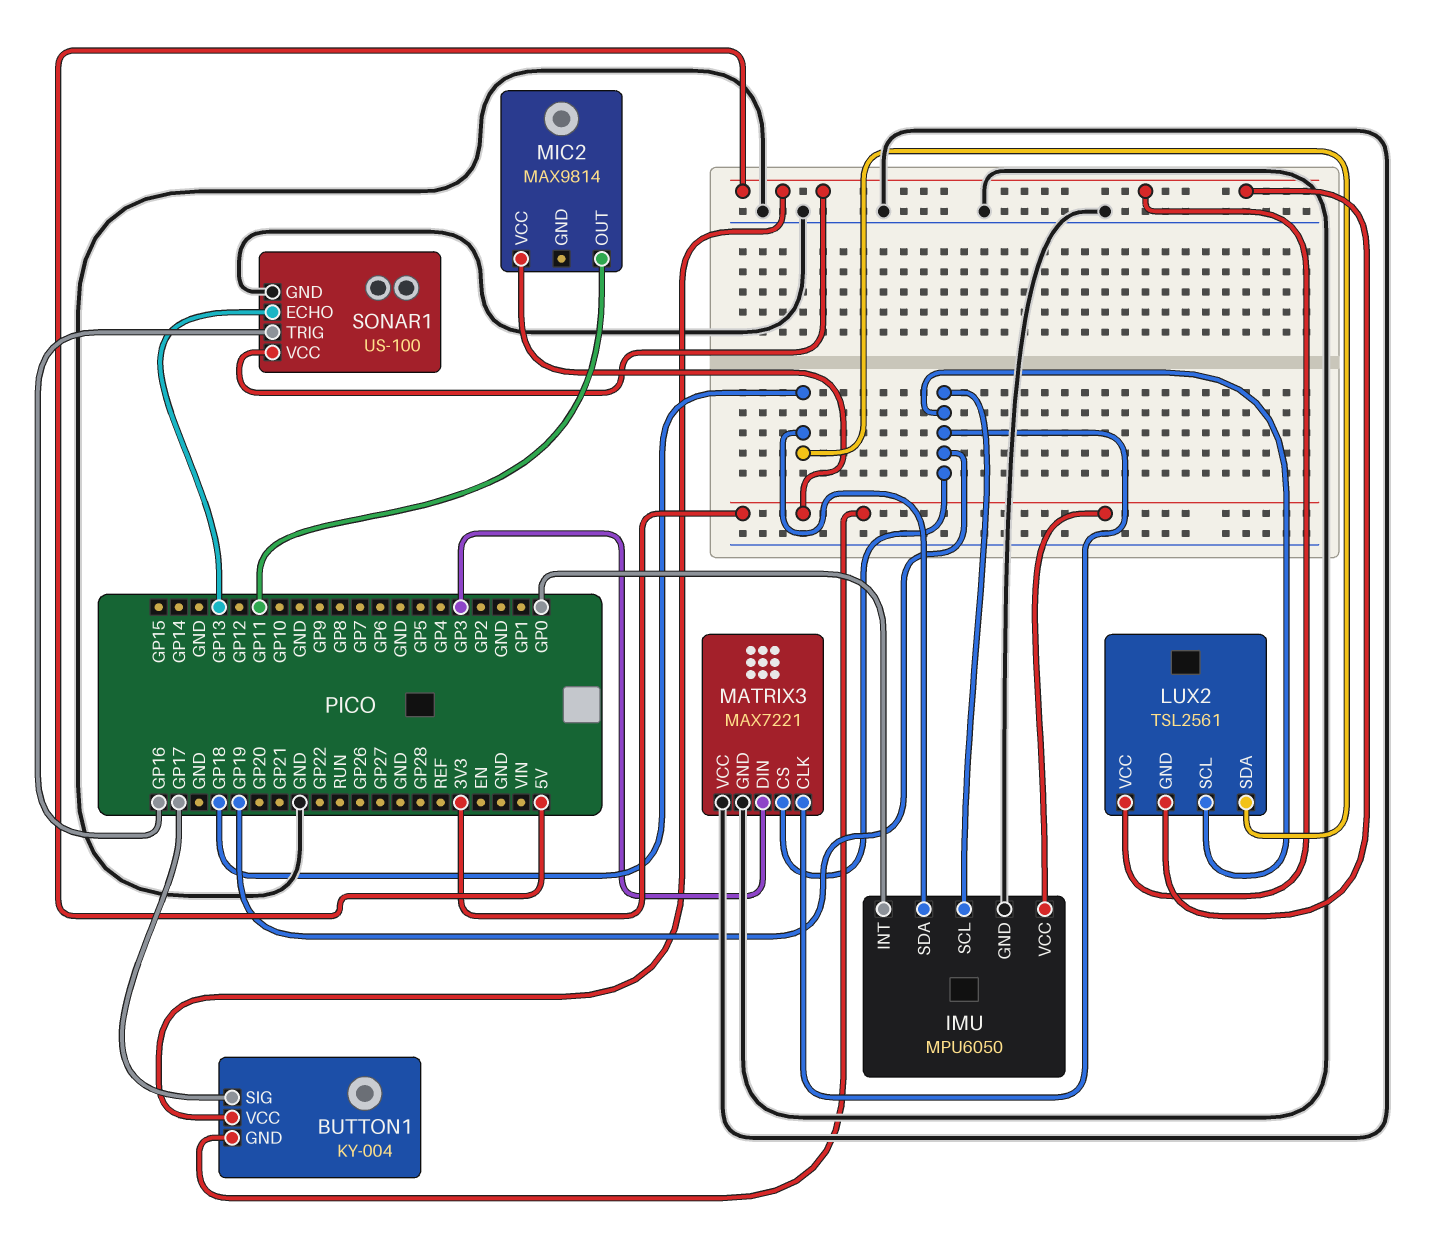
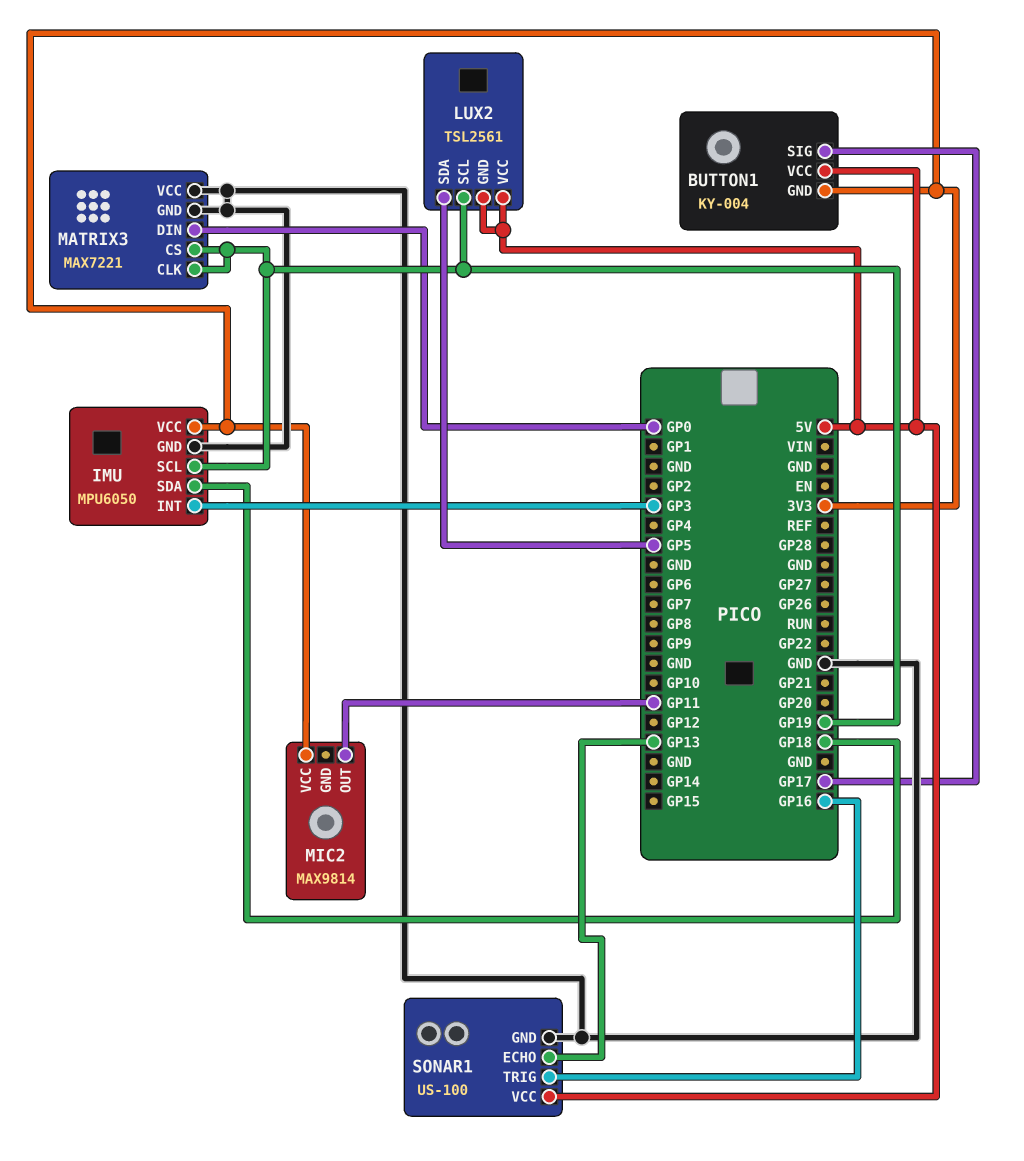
IMU pin INT: GP0 -> GP3
LUX2 pin SDA: GP18 -> GP5
MATRIX3 pin DIN: GP3 -> GP0

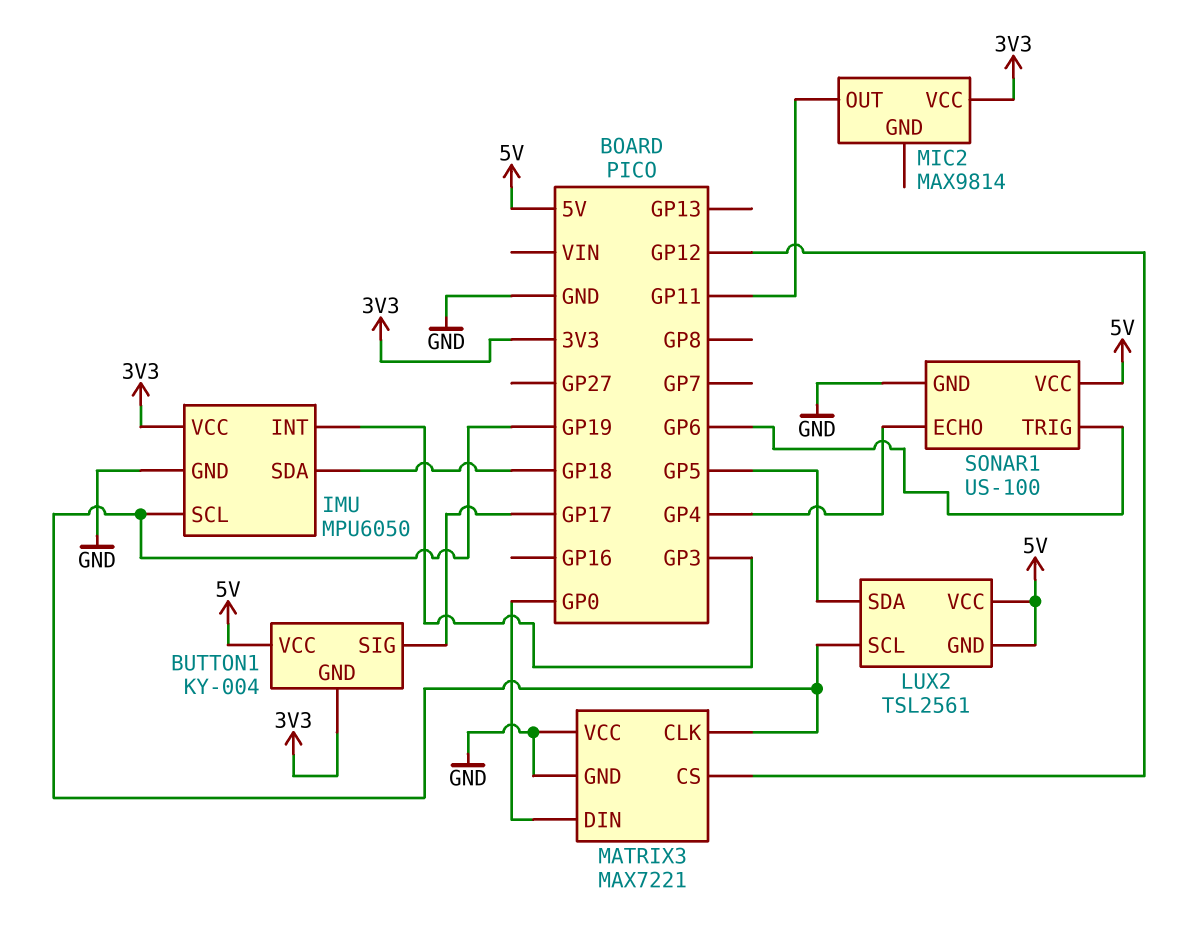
MATRIX3 pin CS: GP19 -> GP12
SONAR1 pin ECHO: GP13 -> GP4
SONAR1 pin TRIG: GP16 -> GP6

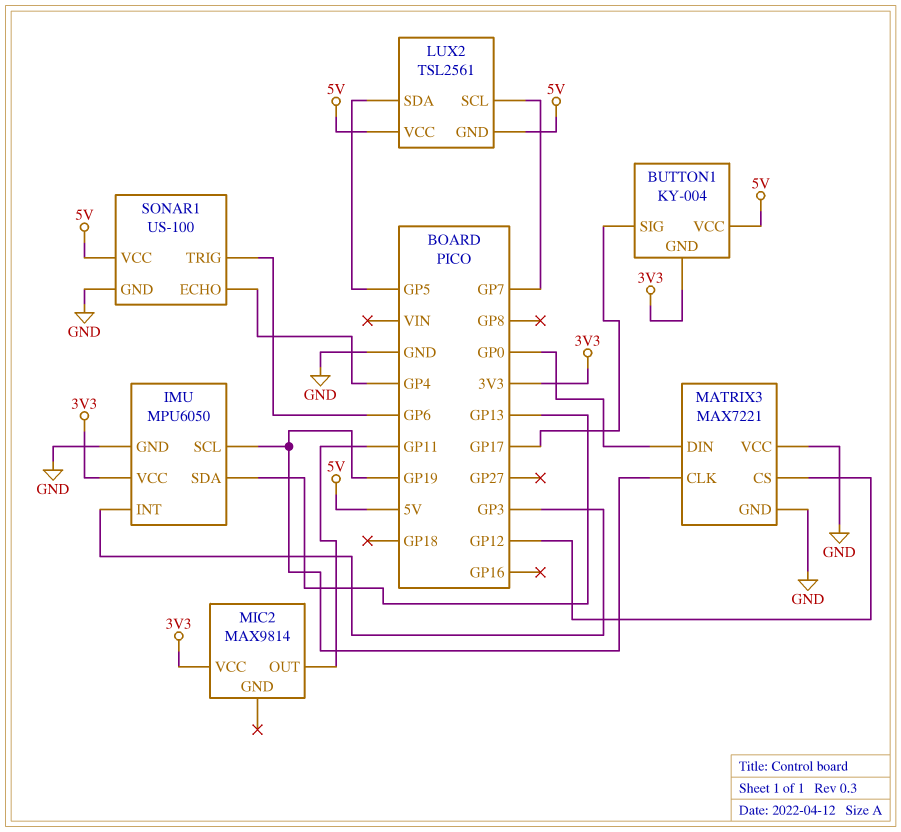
IMU pin SDA: GP18 -> GP13
LUX2 pin SCL: GP19 -> GP7

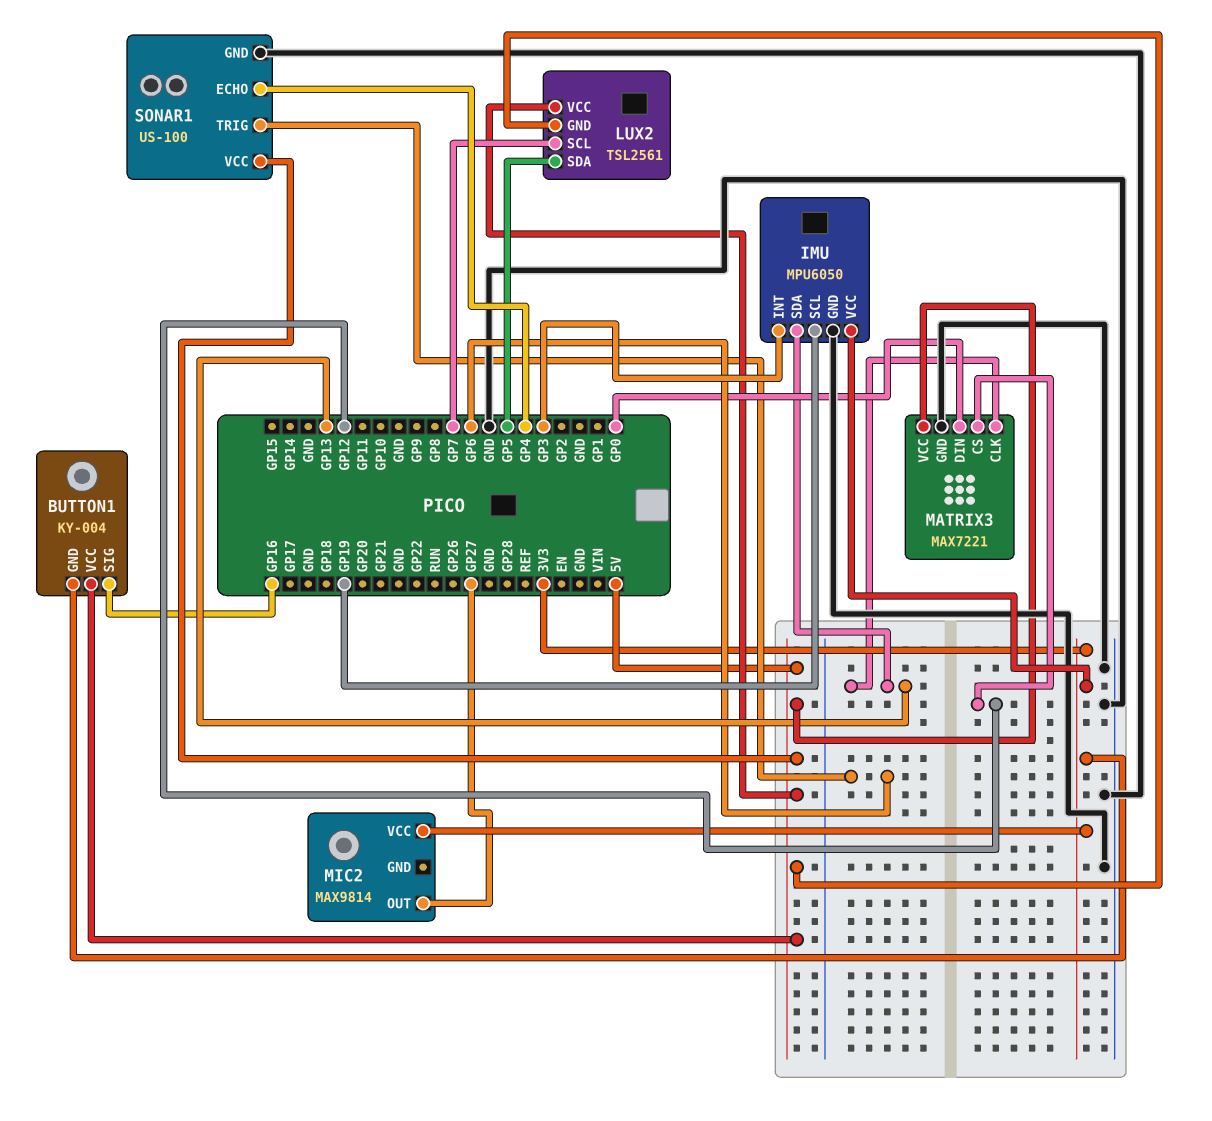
BUTTON1 pin SIG: GP17 -> GP16
MATRIX3 pin CLK: GP19 -> GP13
MATRIX3 pin VCC: GND -> 5V
MIC2 pin OUT: GP11 -> GP27

